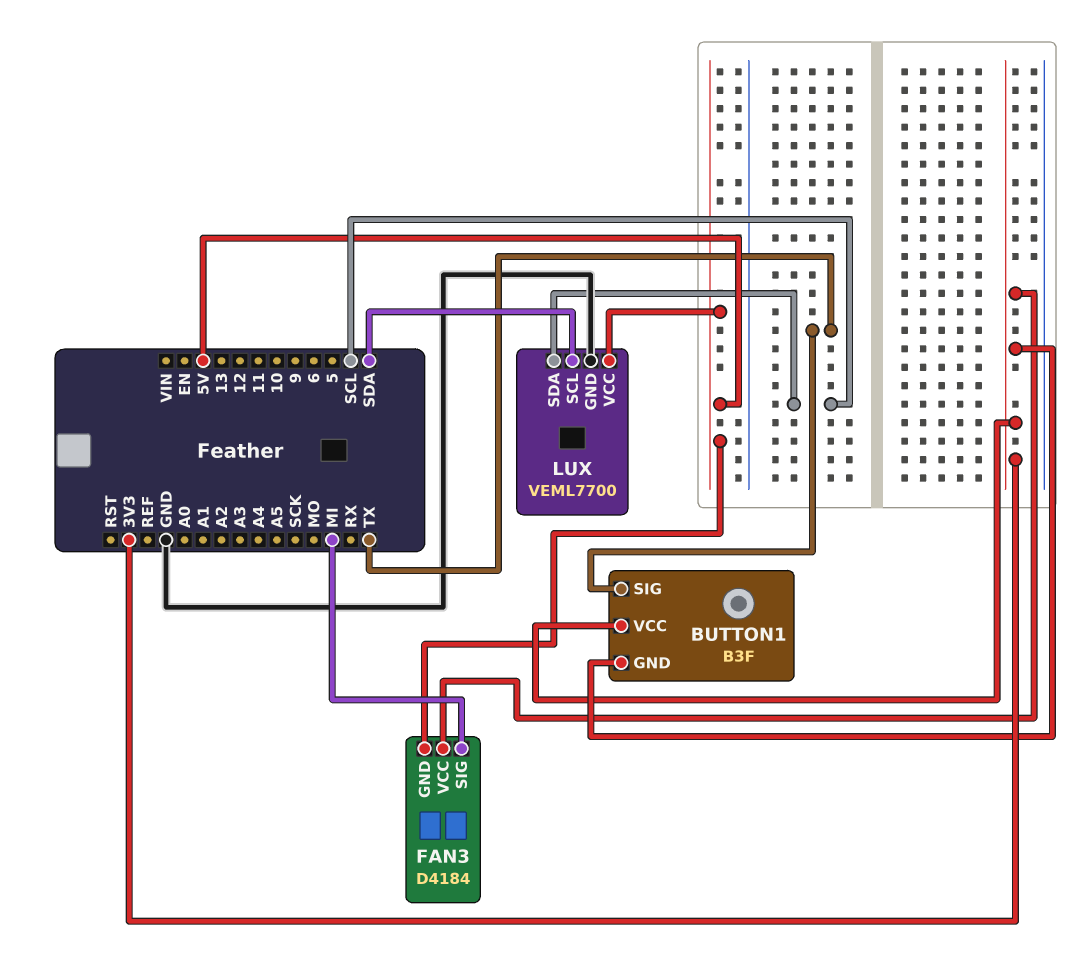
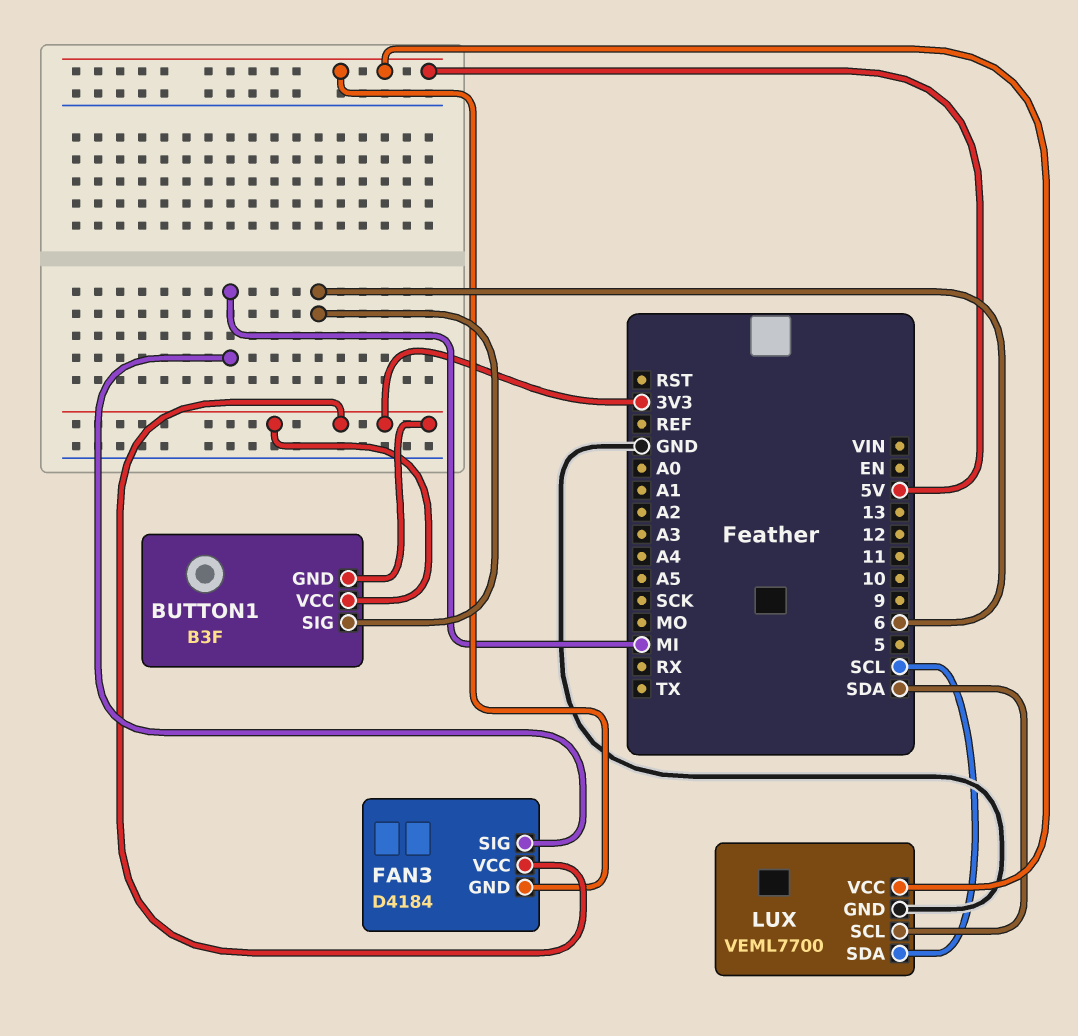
BUTTON1 pin SIG: TX -> 6

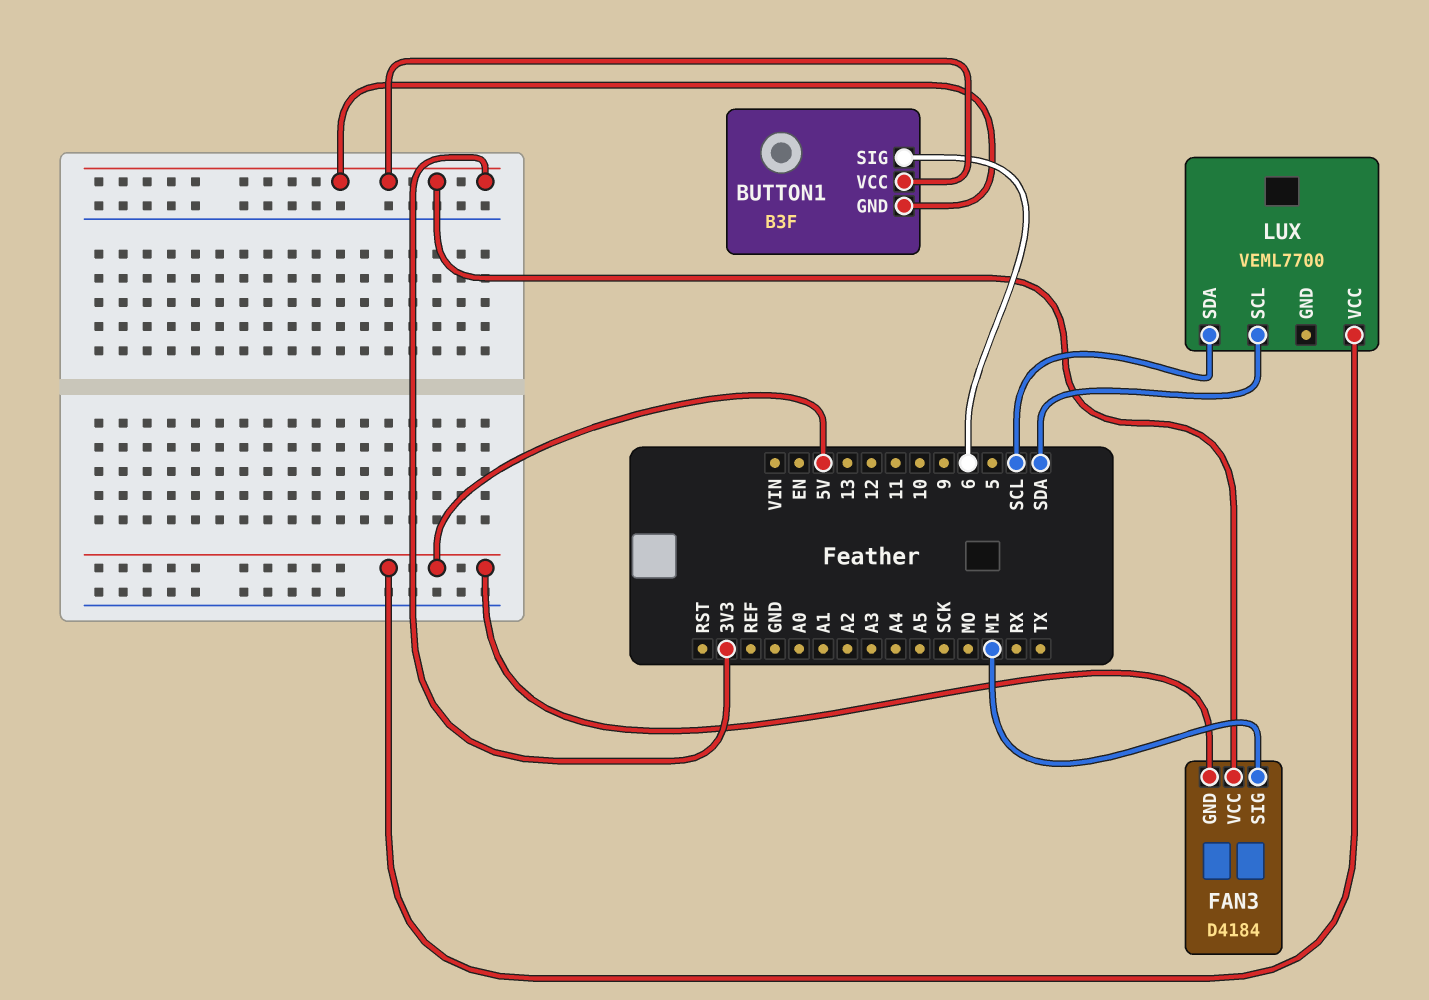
LUX pin GND: GND -> none

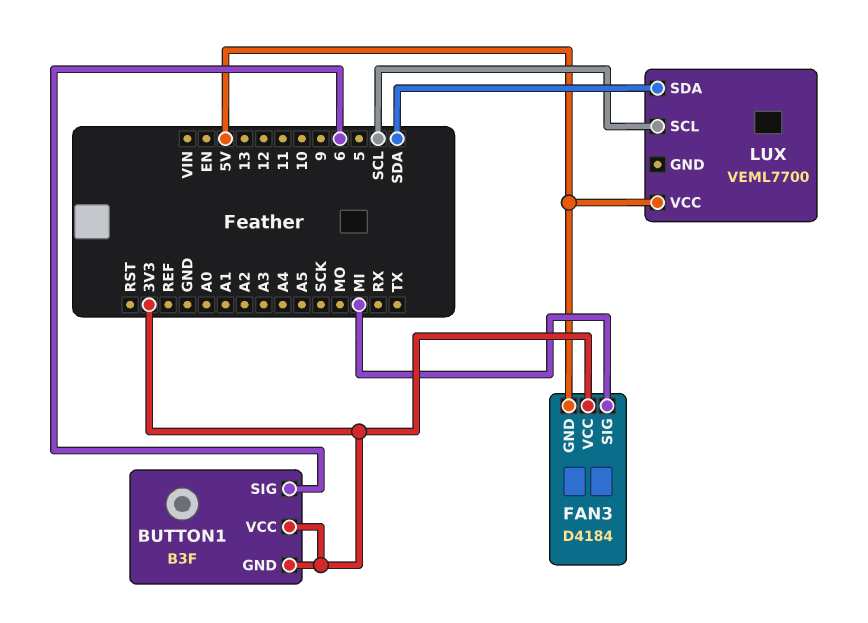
LUX pin SCL: SDA -> SCL
LUX pin SDA: SCL -> SDA

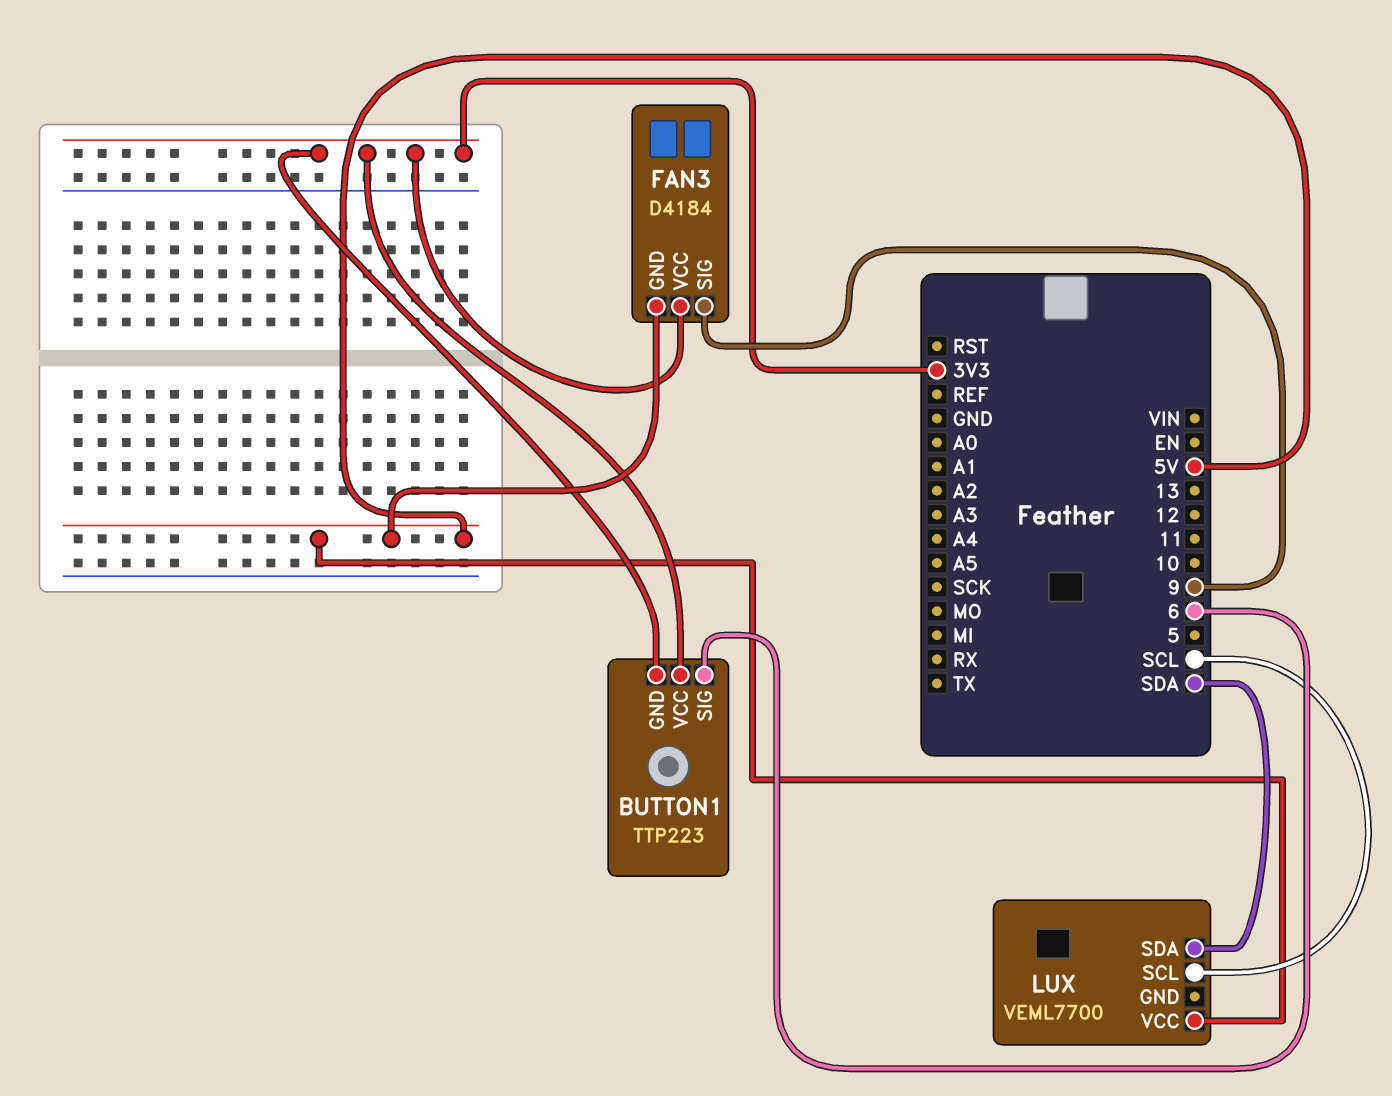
BUTTON1: B3F -> TTP223
FAN3 pin SIG: MI -> 9

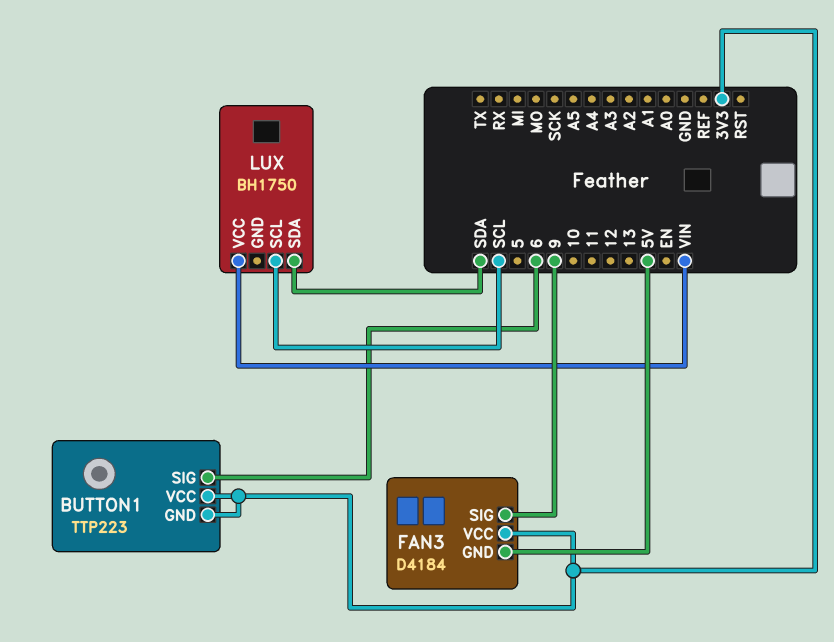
LUX: VEML7700 -> BH1750
LUX pin VCC: 5V -> VIN

